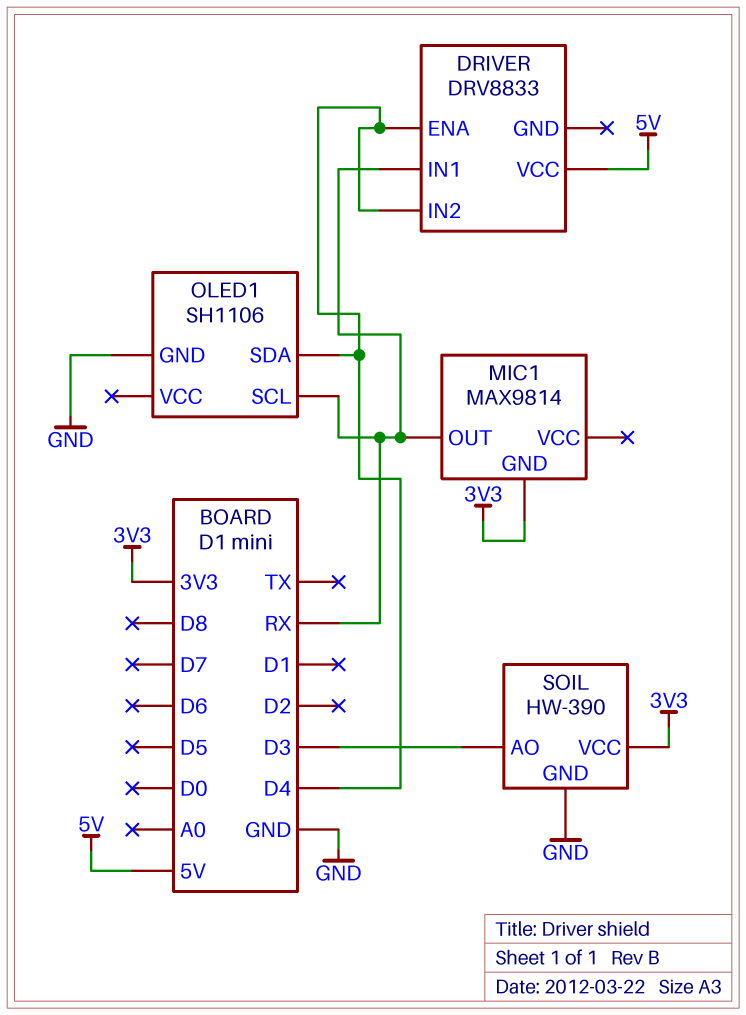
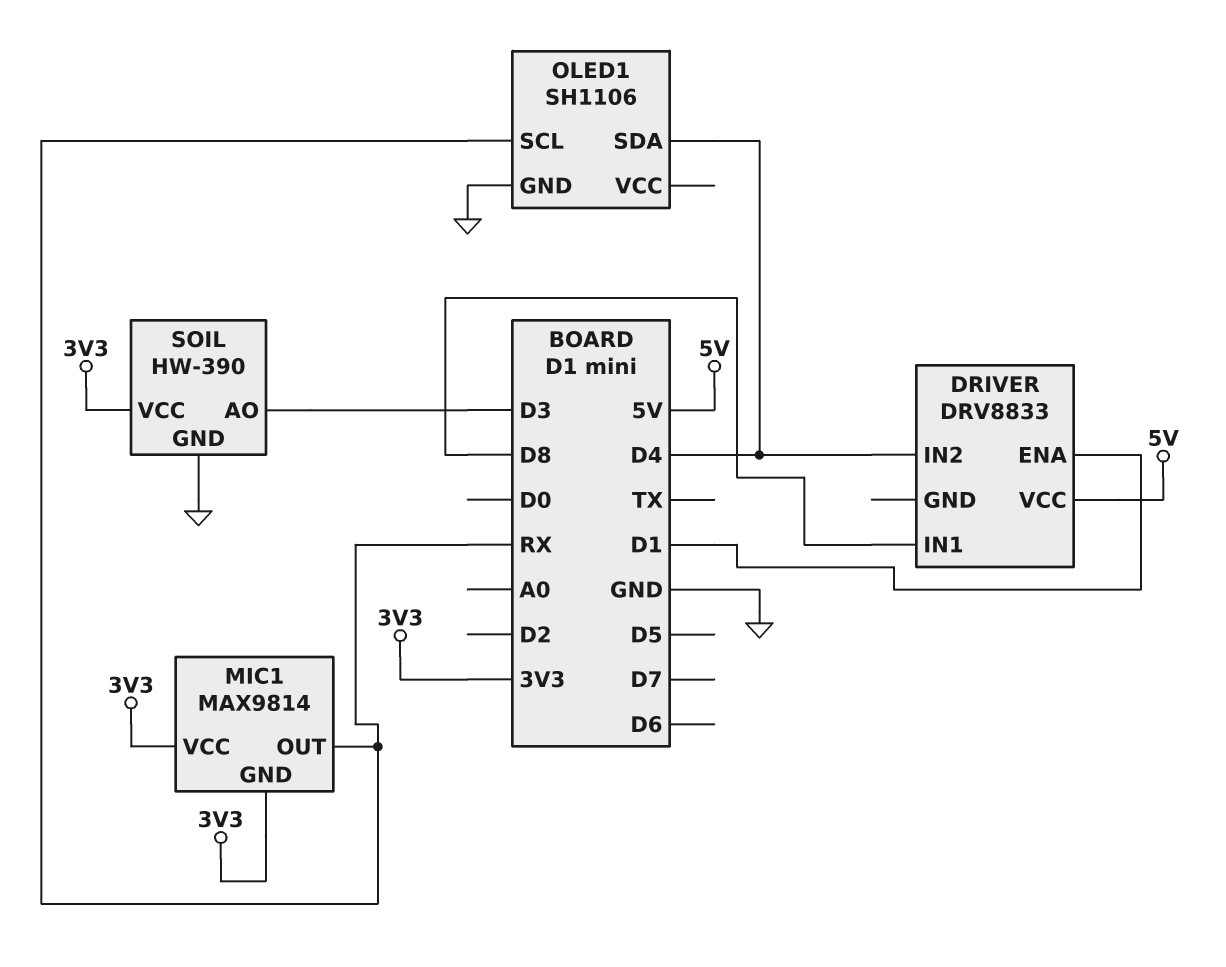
DRIVER pin ENA: D4 -> D1
DRIVER pin IN1: RX -> D8
MIC1 pin VCC: none -> 3V3

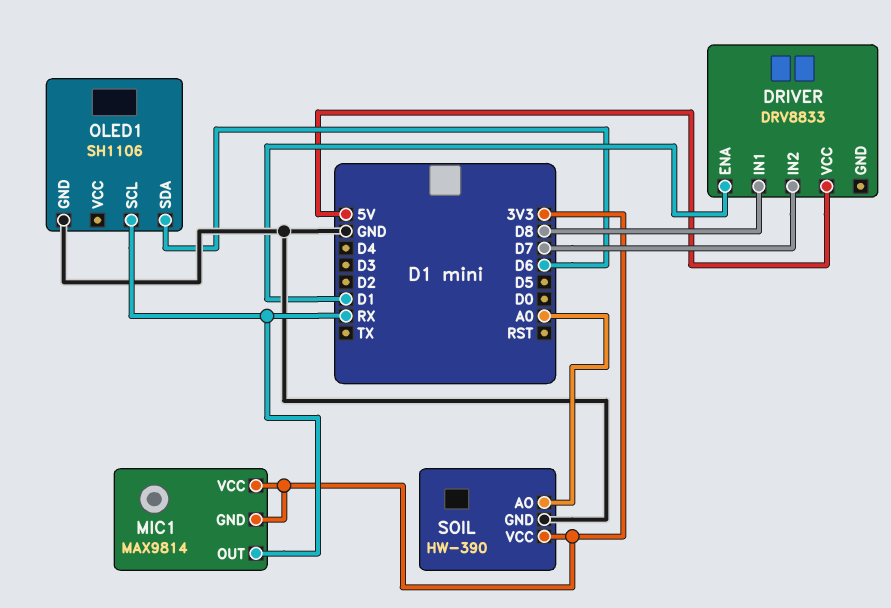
DRIVER pin IN2: D4 -> D7
OLED1 pin SDA: D4 -> D6
SOIL pin AO: D3 -> A0

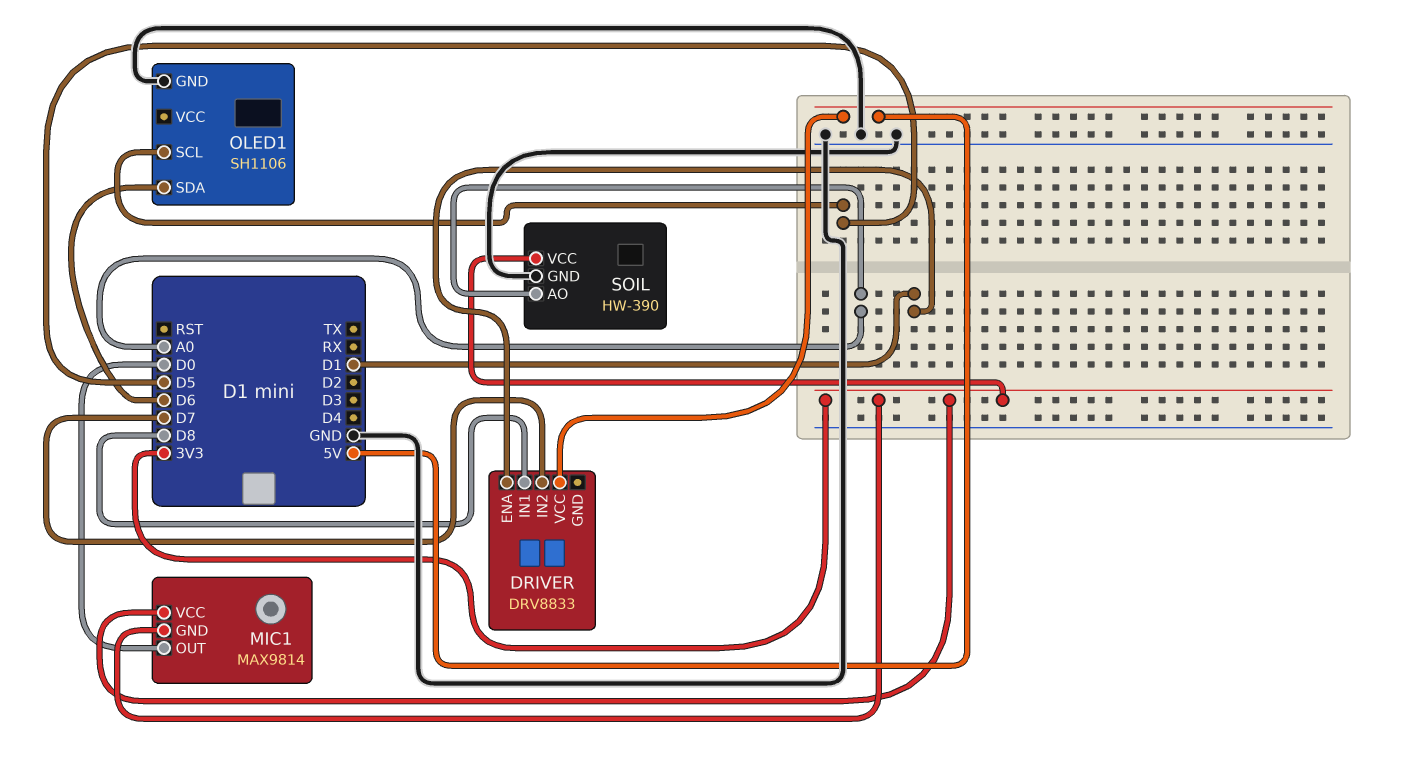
MIC1 pin OUT: RX -> D0
OLED1 pin SCL: RX -> D5

